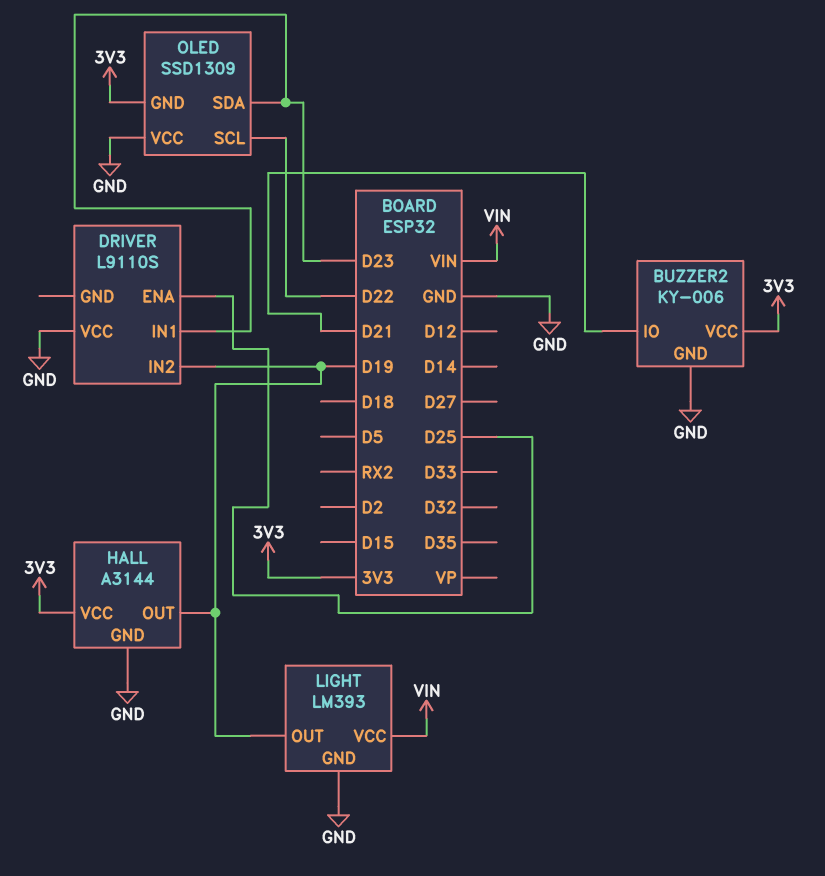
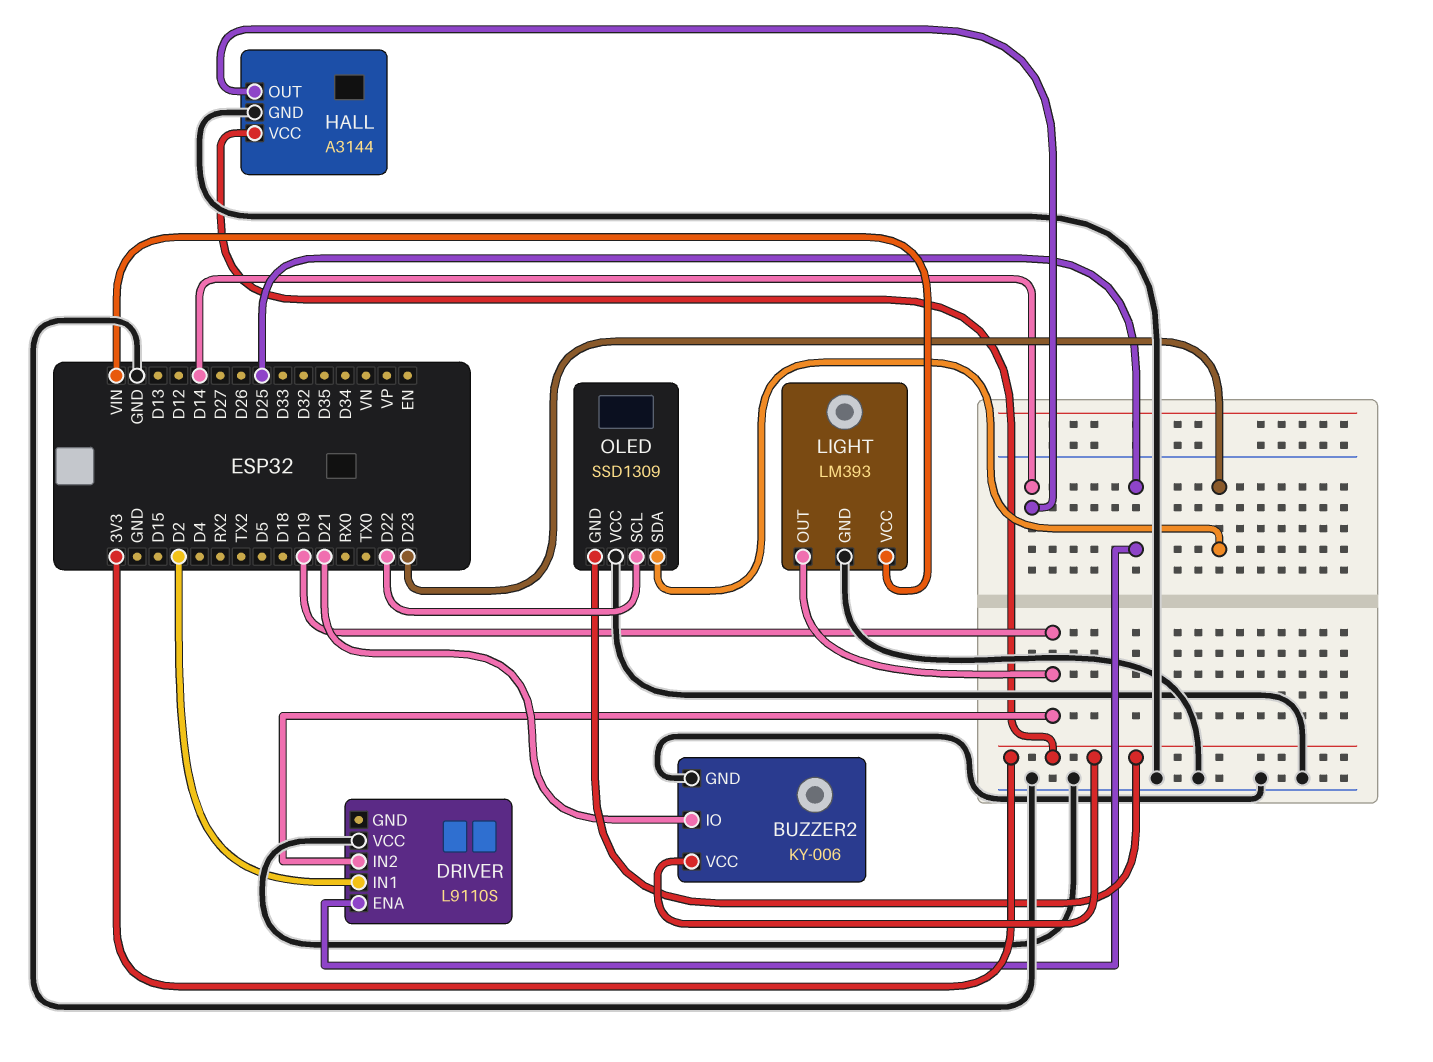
DRIVER pin IN1: D23 -> D2
HALL pin OUT: D19 -> D14

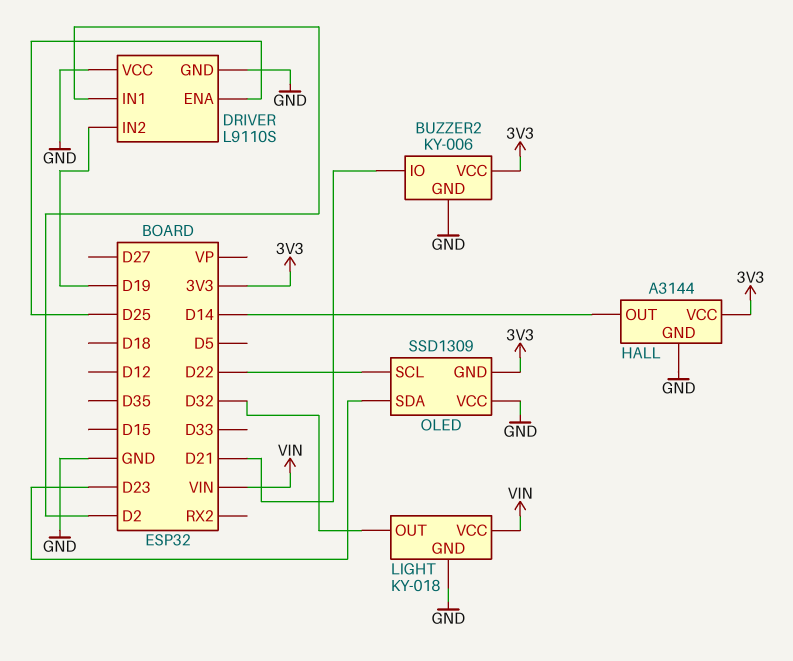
DRIVER pin GND: none -> GND
LIGHT: LM393 -> KY-018
LIGHT pin OUT: D19 -> D32

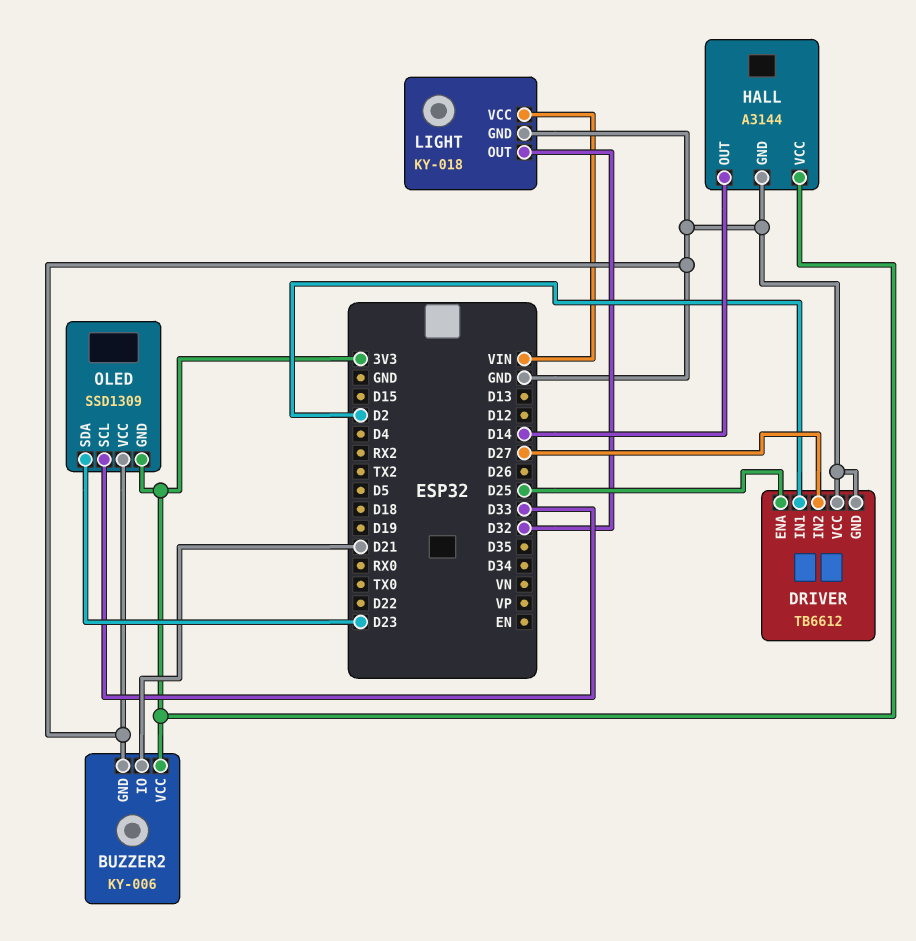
DRIVER: L9110S -> TB6612
DRIVER pin IN2: D19 -> D27
OLED pin SCL: D22 -> D33

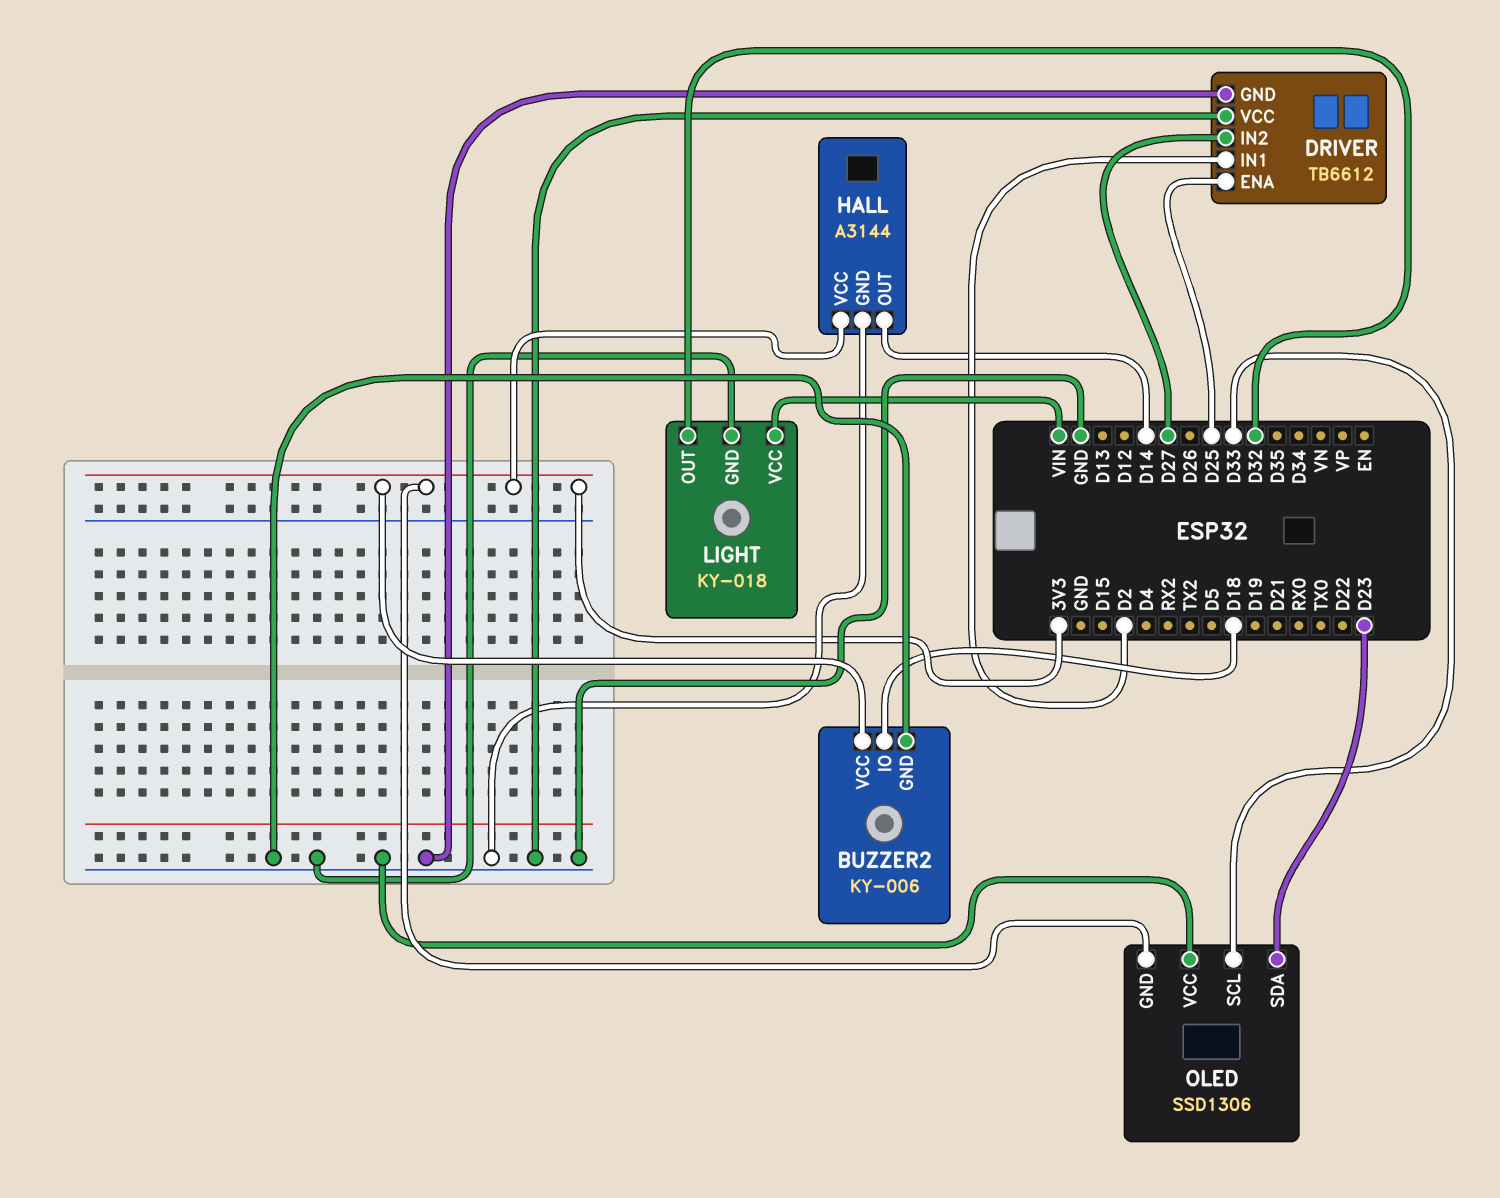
BUZZER2 pin IO: D21 -> D18
OLED: SSD1309 -> SSD1306

